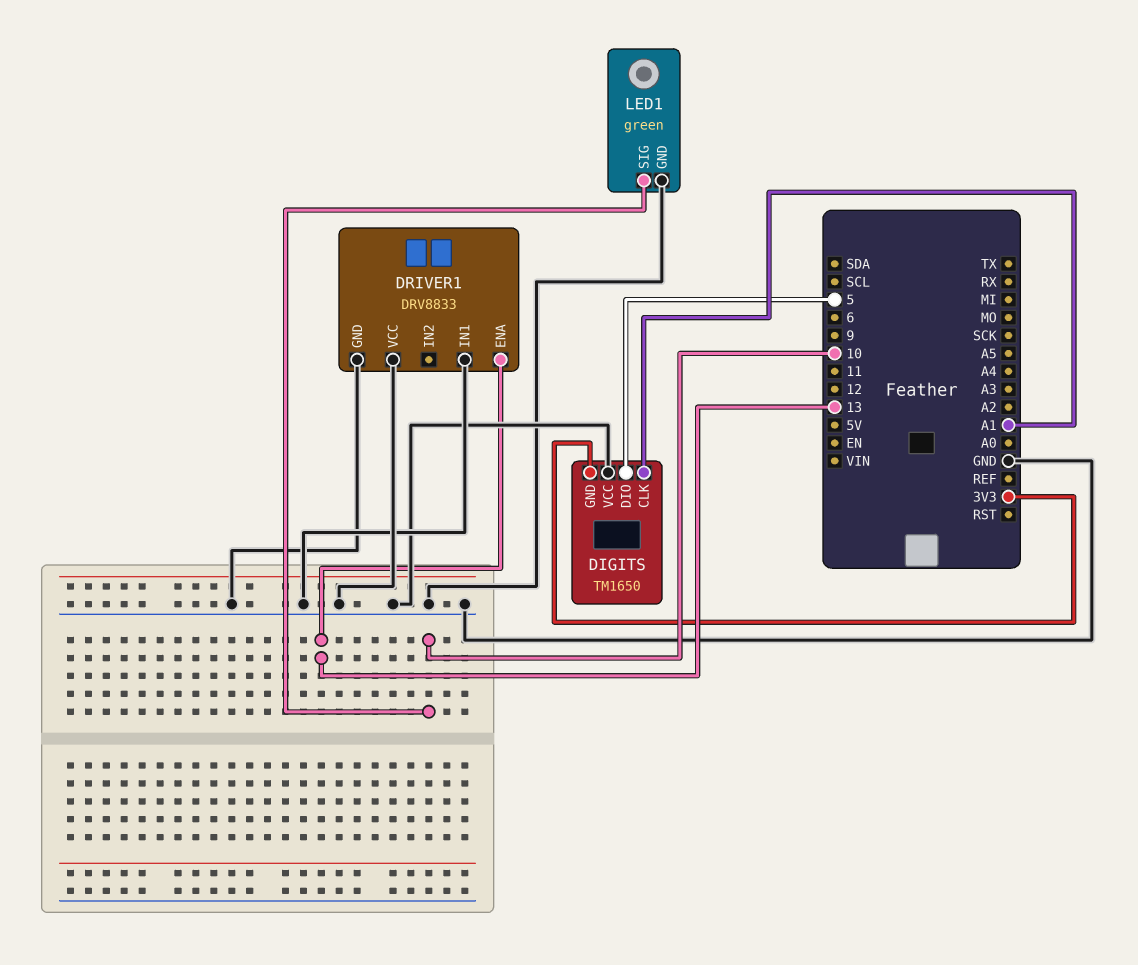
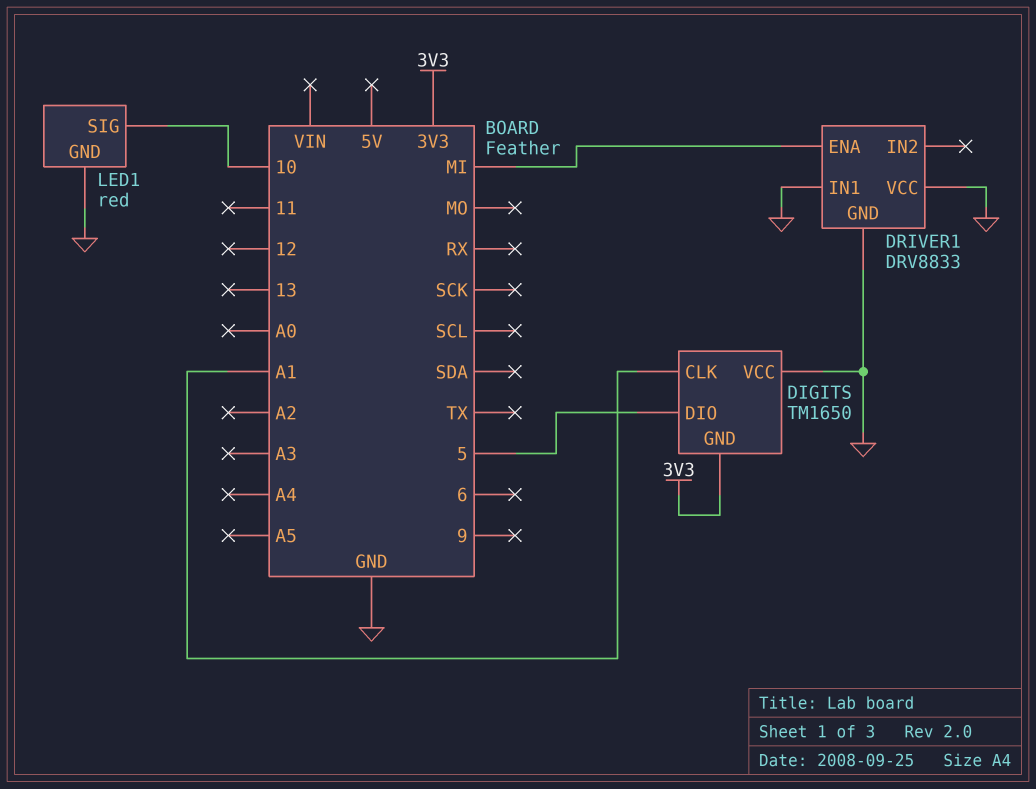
DRIVER1 pin ENA: 13 -> MI
LED1: green -> red

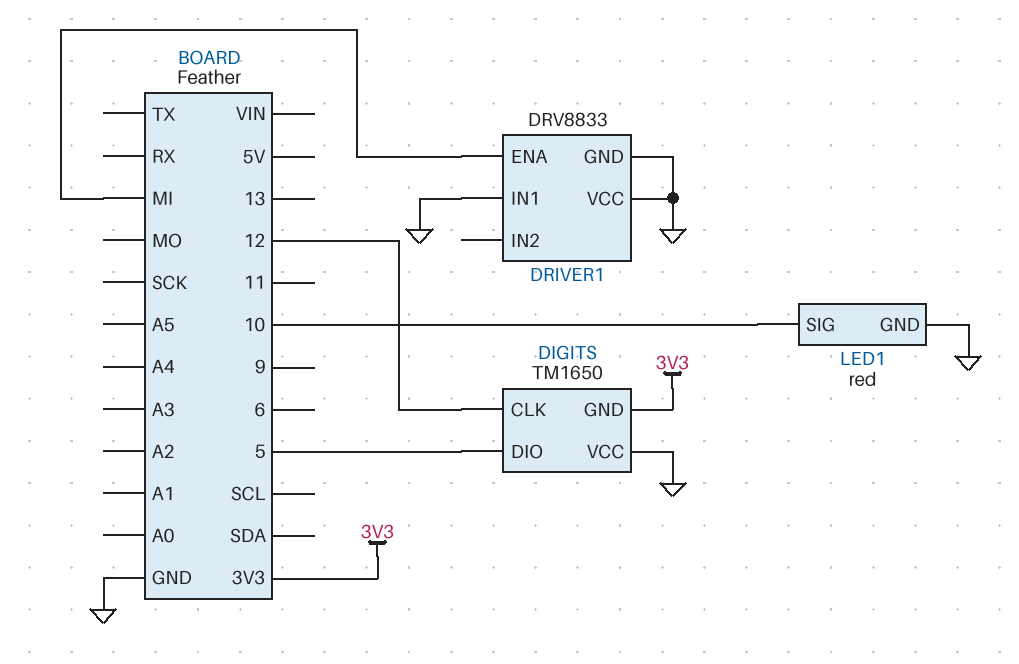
DIGITS pin CLK: A1 -> 12

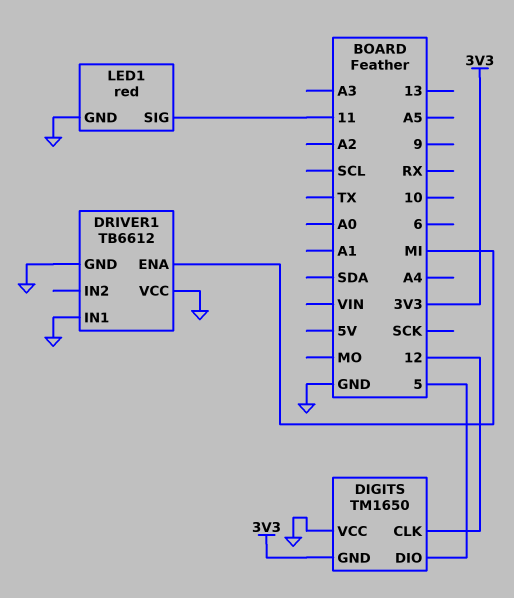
DRIVER1: DRV8833 -> TB6612
LED1 pin SIG: 10 -> 11

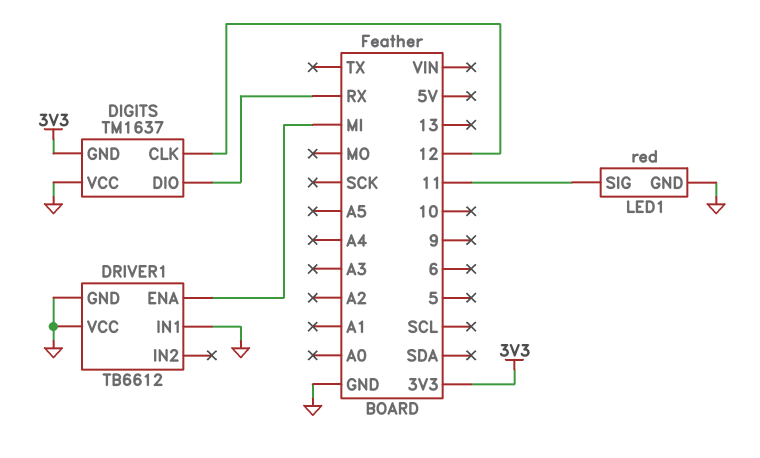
DIGITS: TM1650 -> TM1637
DIGITS pin DIO: 5 -> RX

